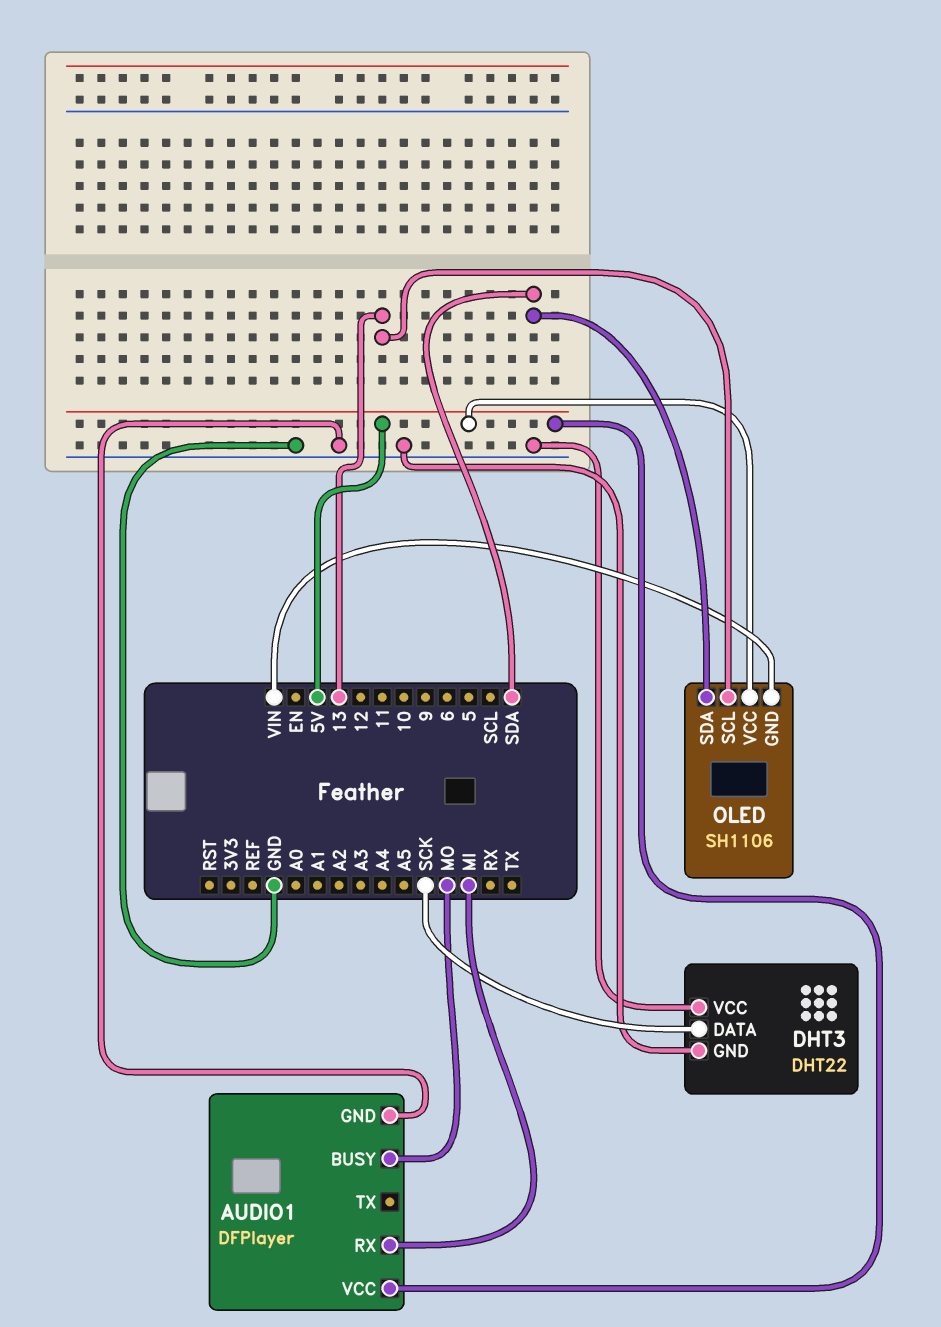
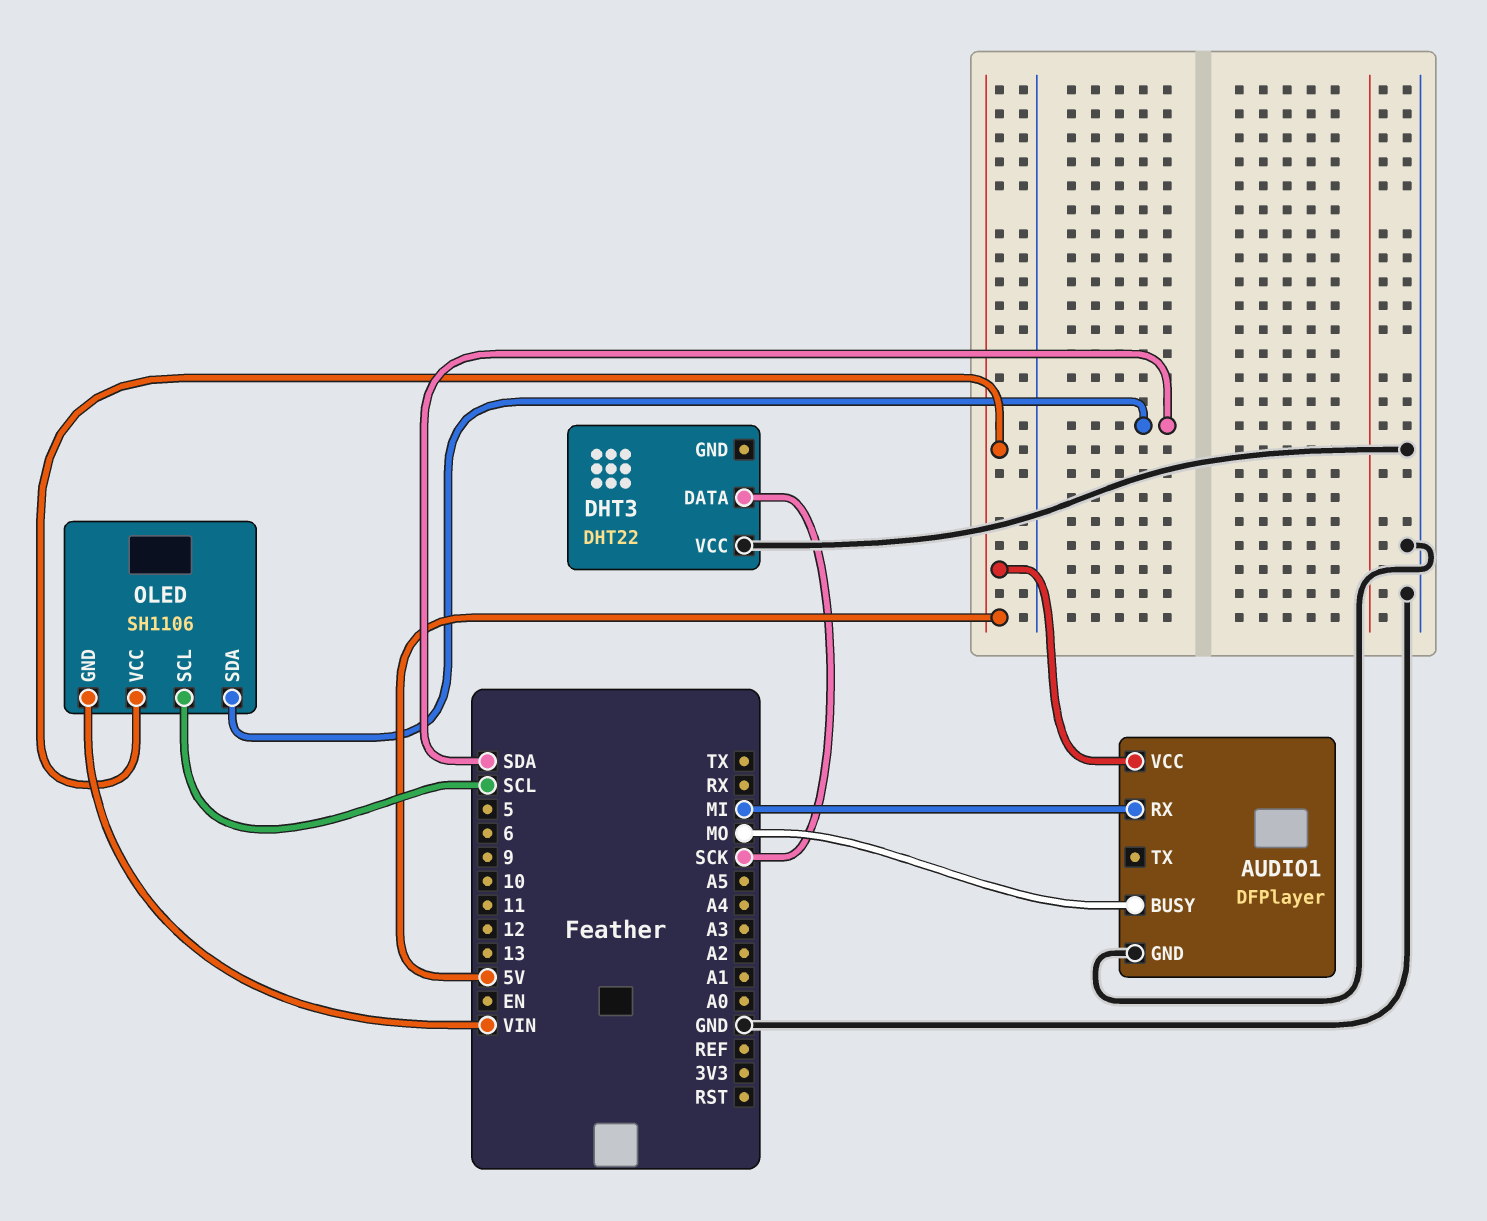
DHT3 pin GND: GND -> none
OLED pin SCL: 13 -> SCL

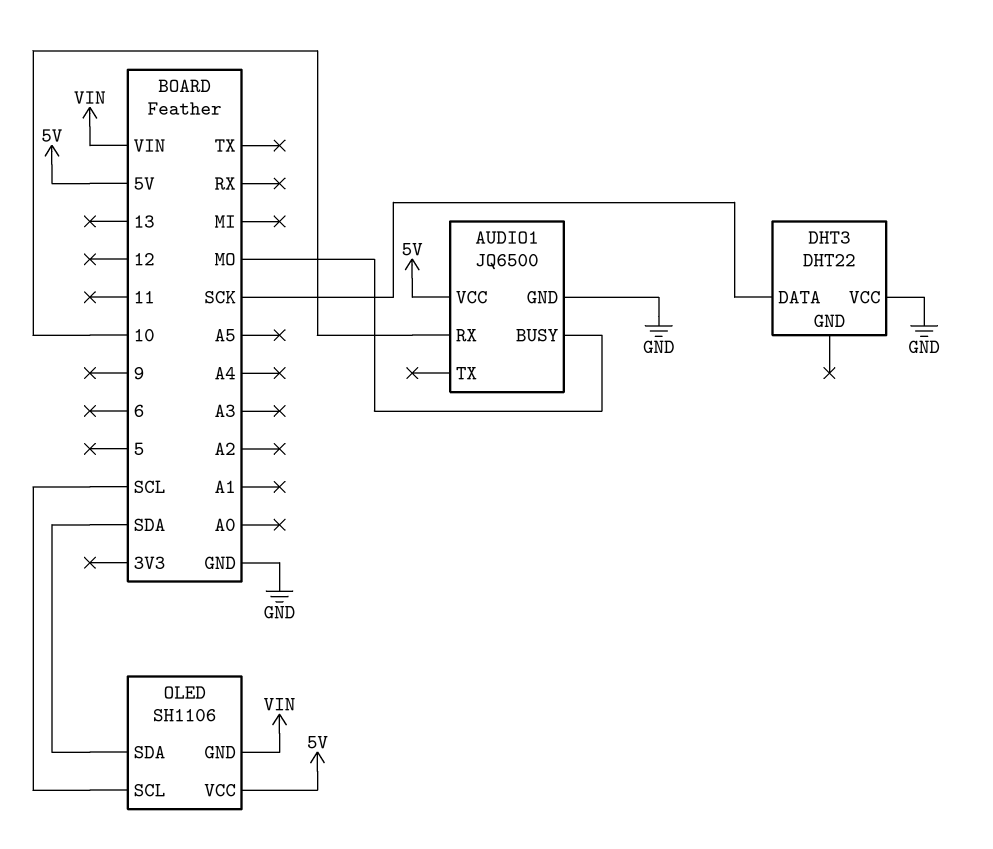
AUDIO1: DFPlayer -> JQ6500
AUDIO1 pin RX: MI -> 10

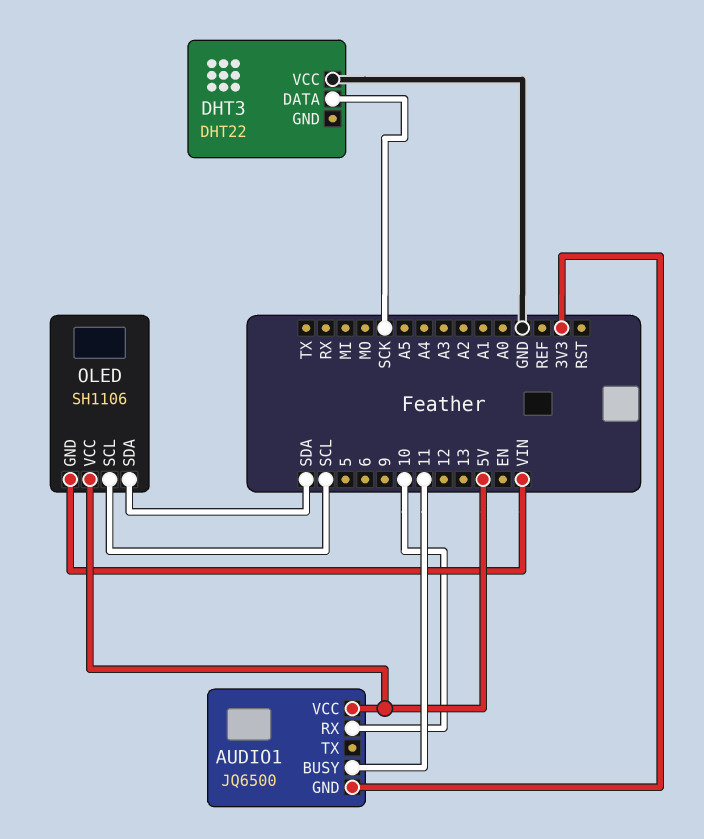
AUDIO1 pin BUSY: MO -> 11
AUDIO1 pin GND: GND -> 3V3

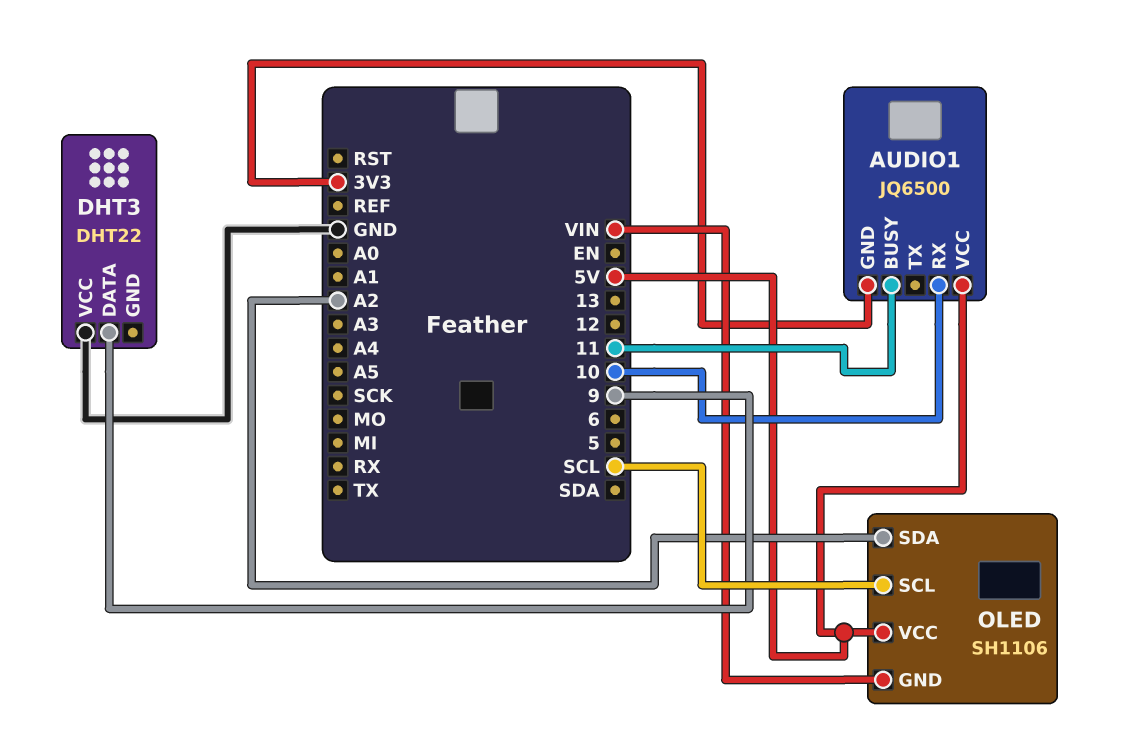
DHT3 pin DATA: SCK -> 9
OLED pin SDA: SDA -> A2

